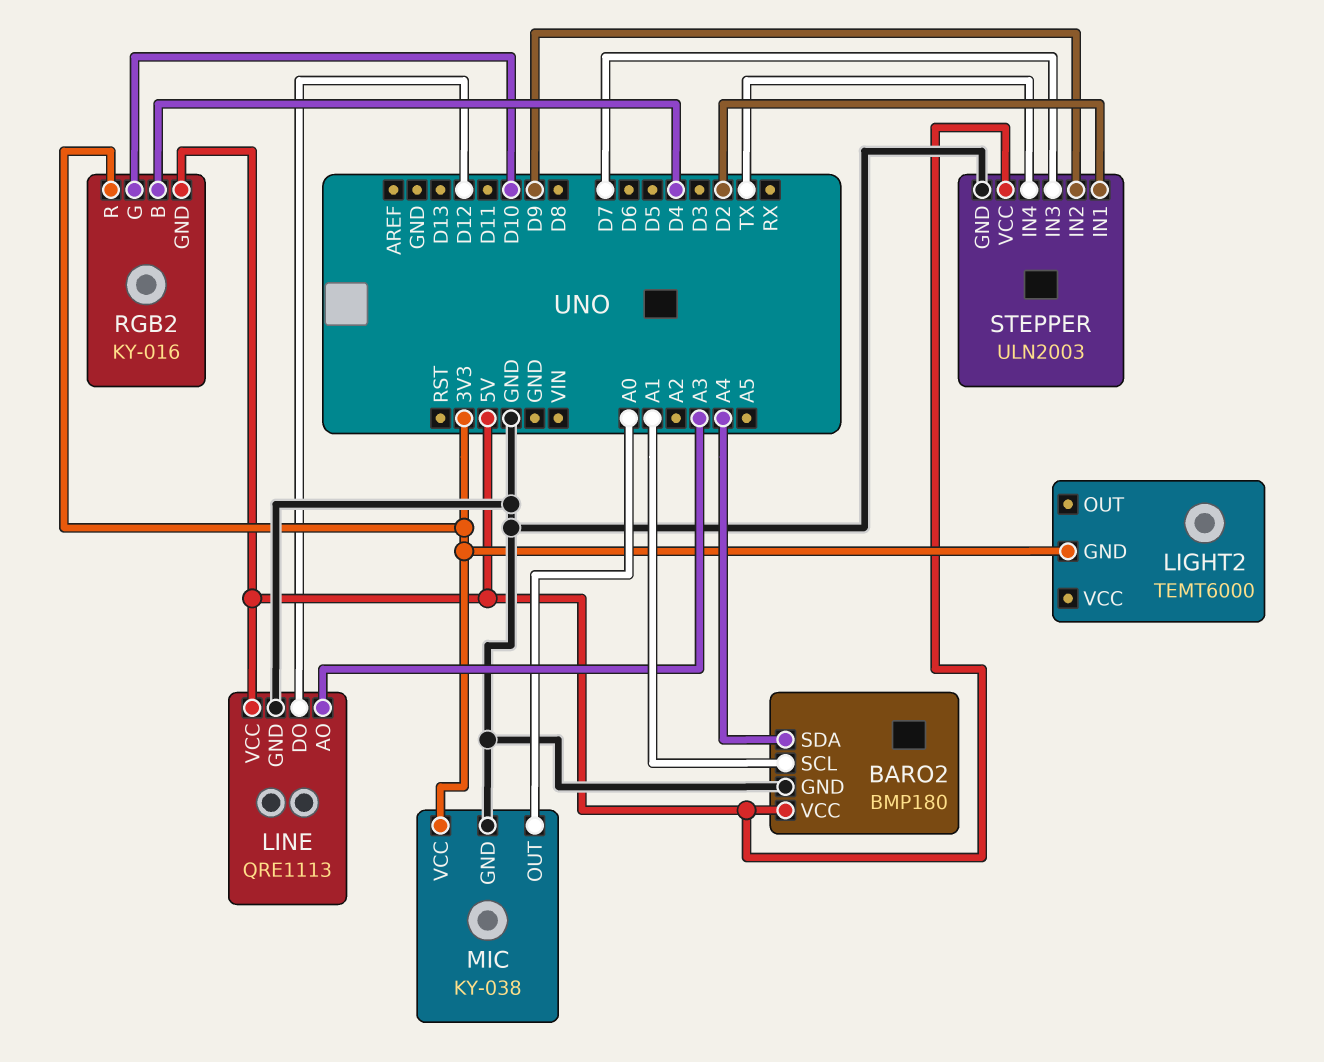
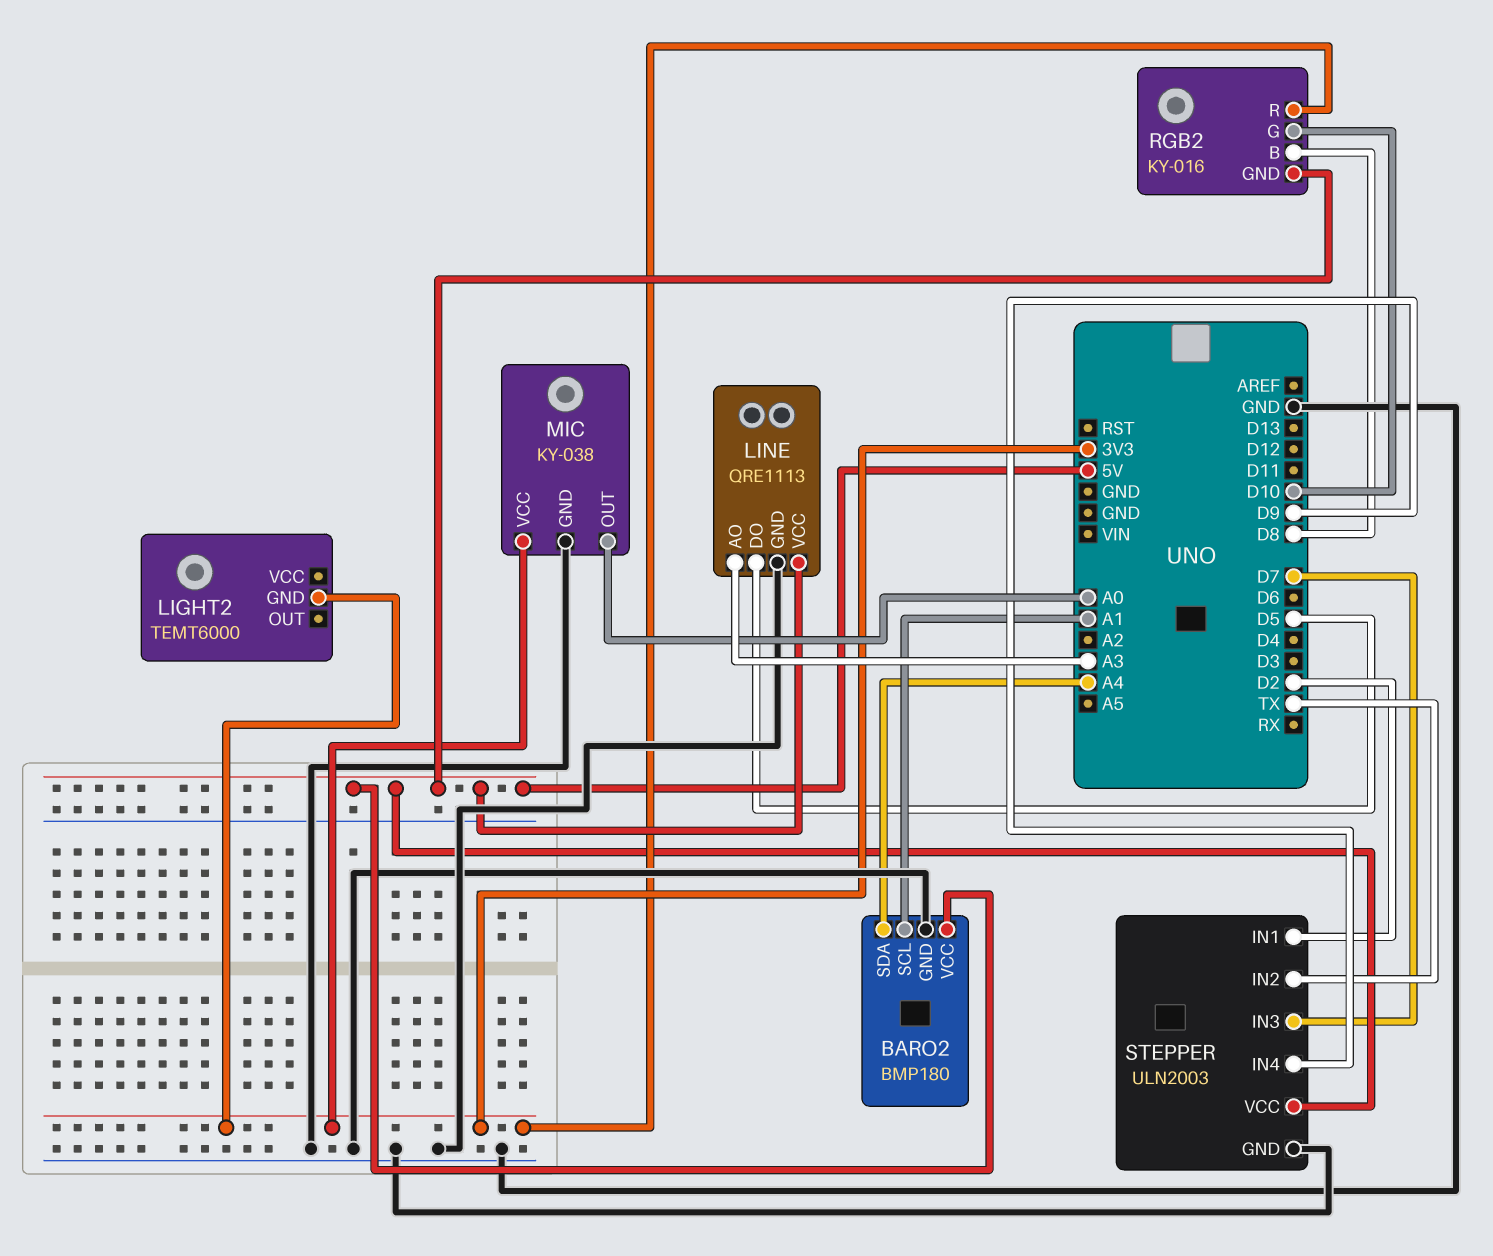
LINE pin DO: D12 -> D5
RGB2 pin B: D4 -> D8
STEPPER pin IN2: D9 -> TX
STEPPER pin IN4: TX -> D9

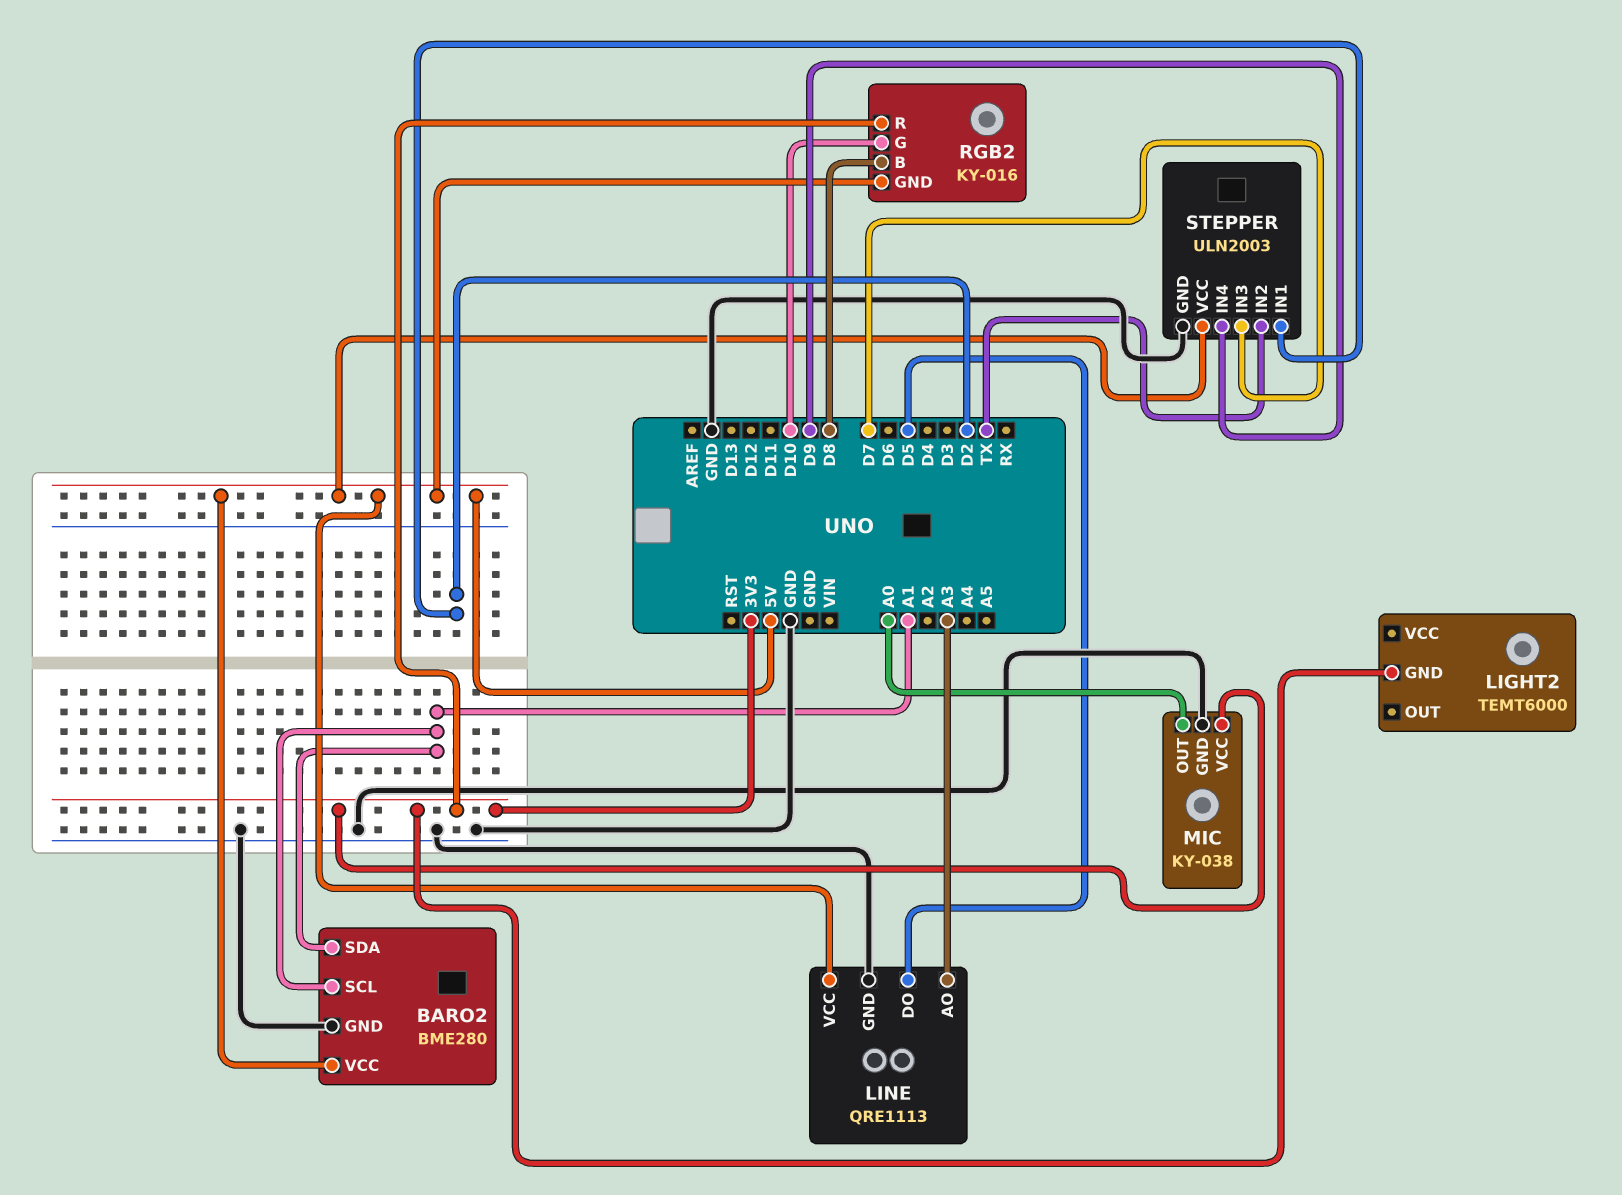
BARO2: BMP180 -> BME280
BARO2 pin SDA: A4 -> A1

